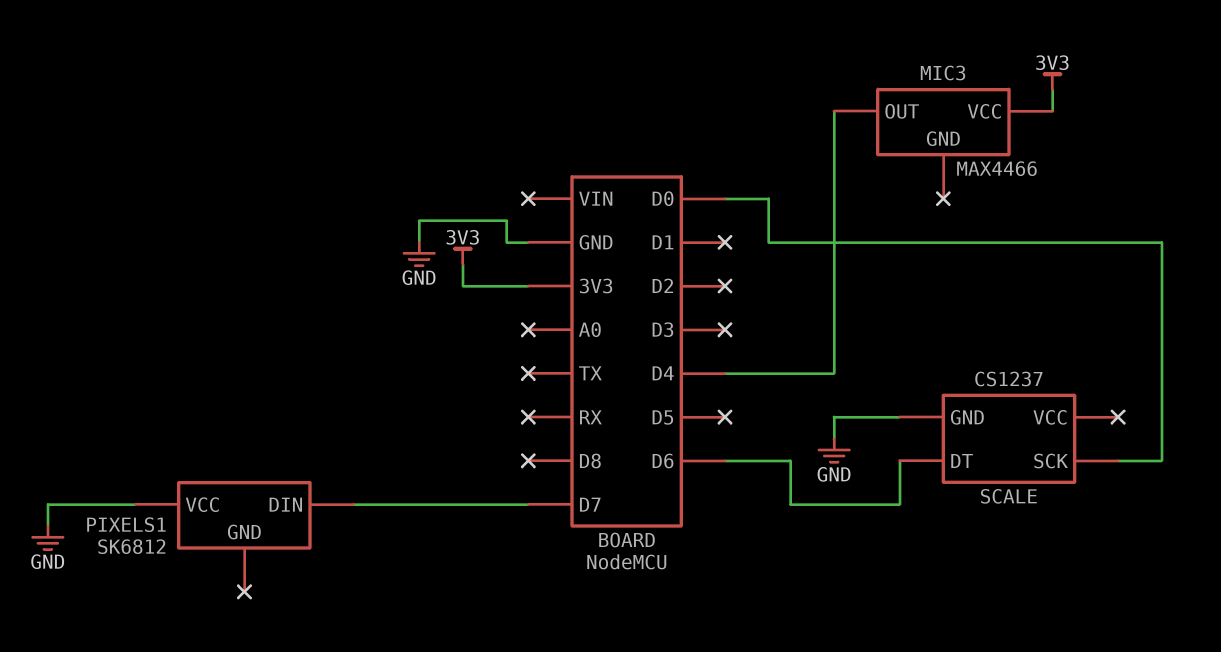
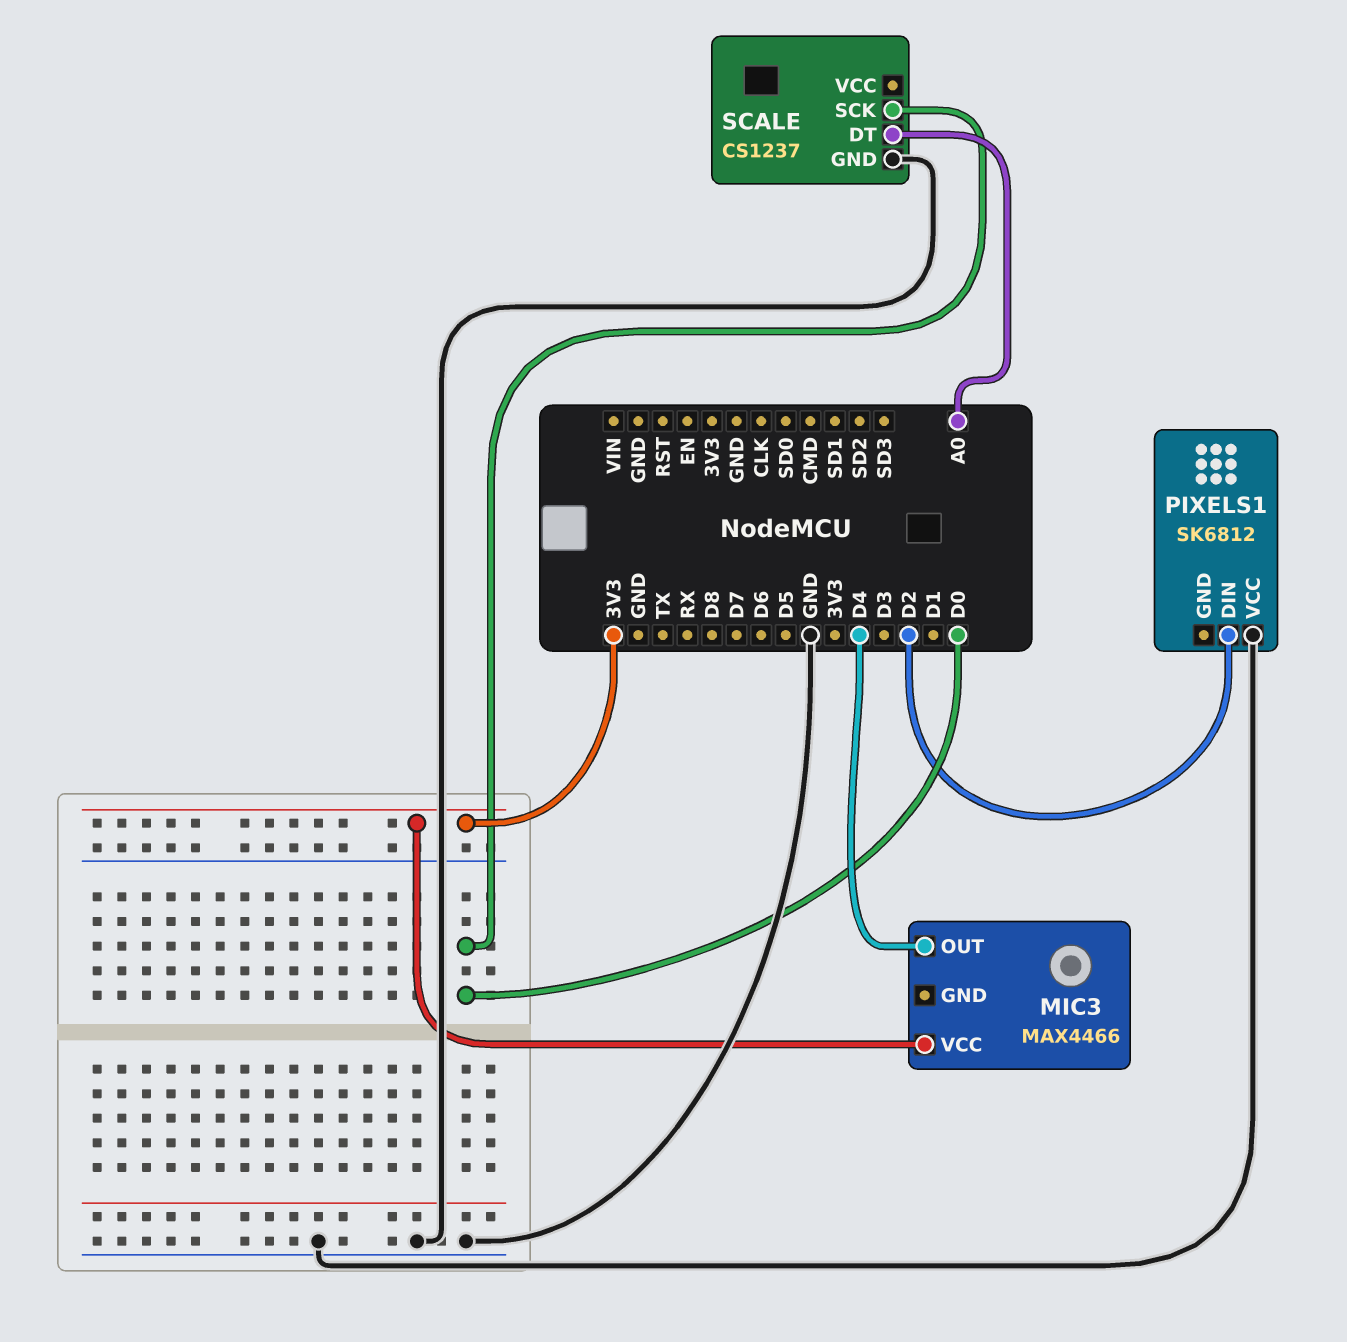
PIXELS1 pin DIN: D7 -> D2
SCALE pin DT: D6 -> A0

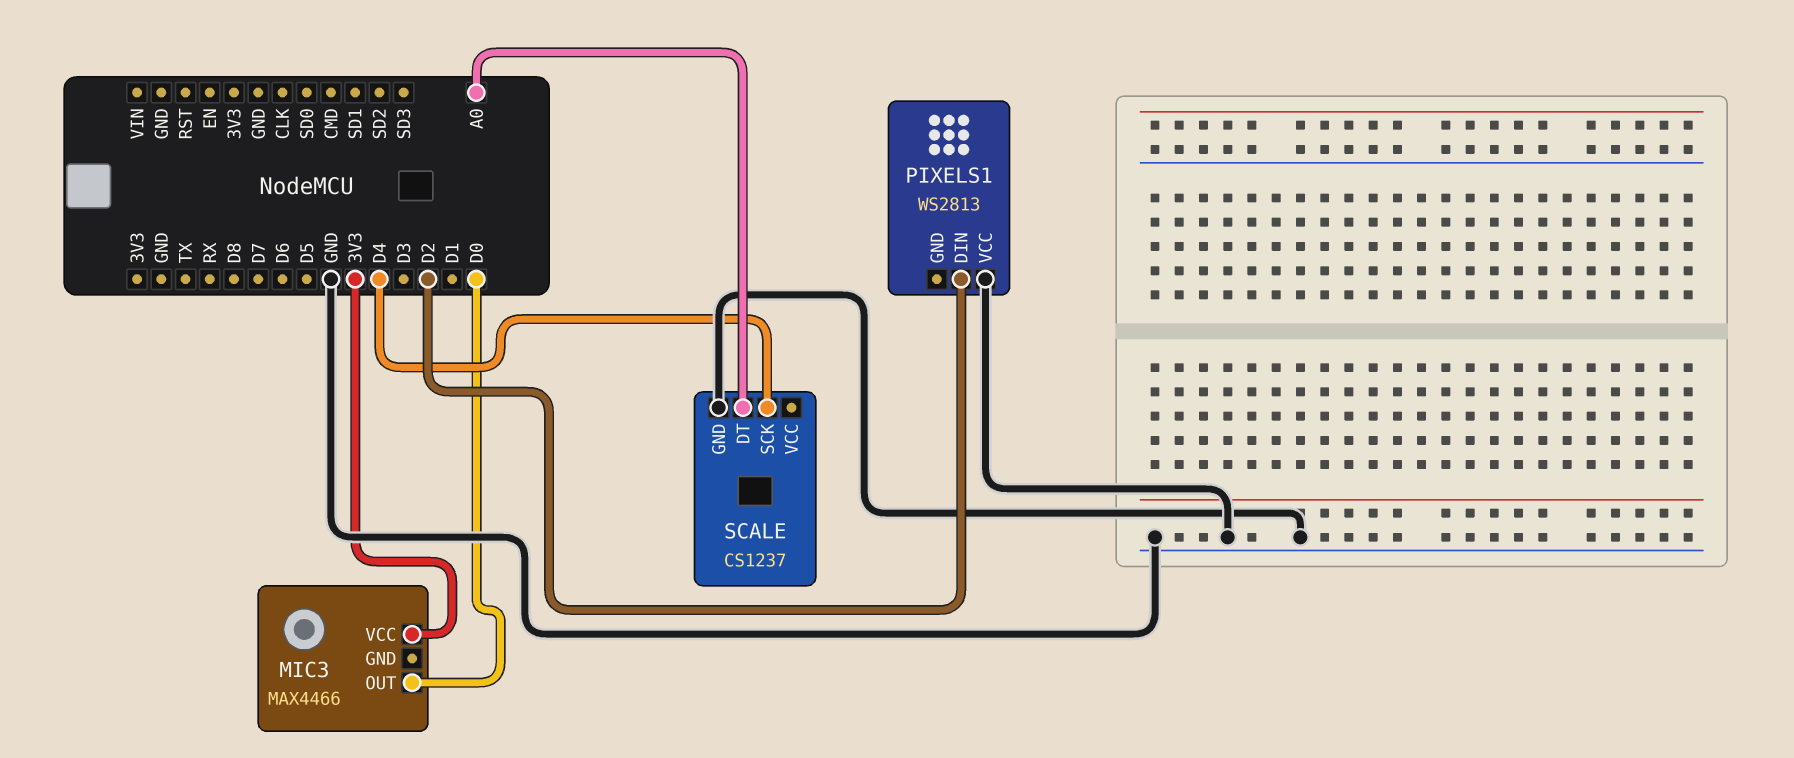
MIC3 pin OUT: D4 -> D0
PIXELS1: SK6812 -> WS2813
SCALE pin SCK: D0 -> D4

